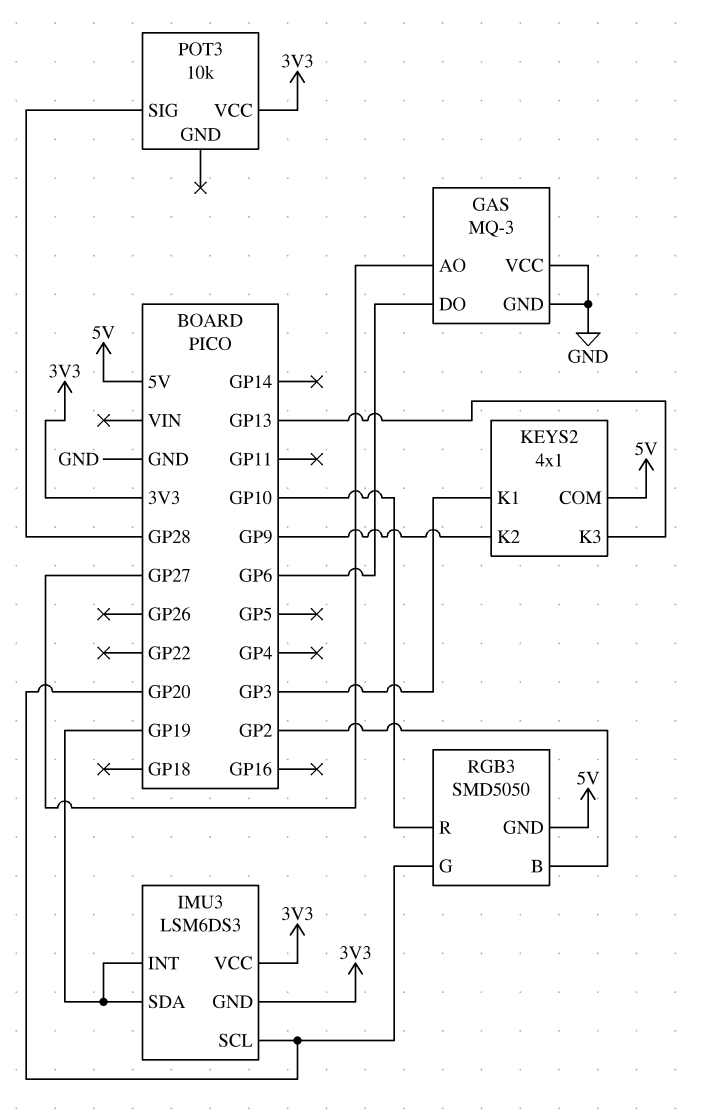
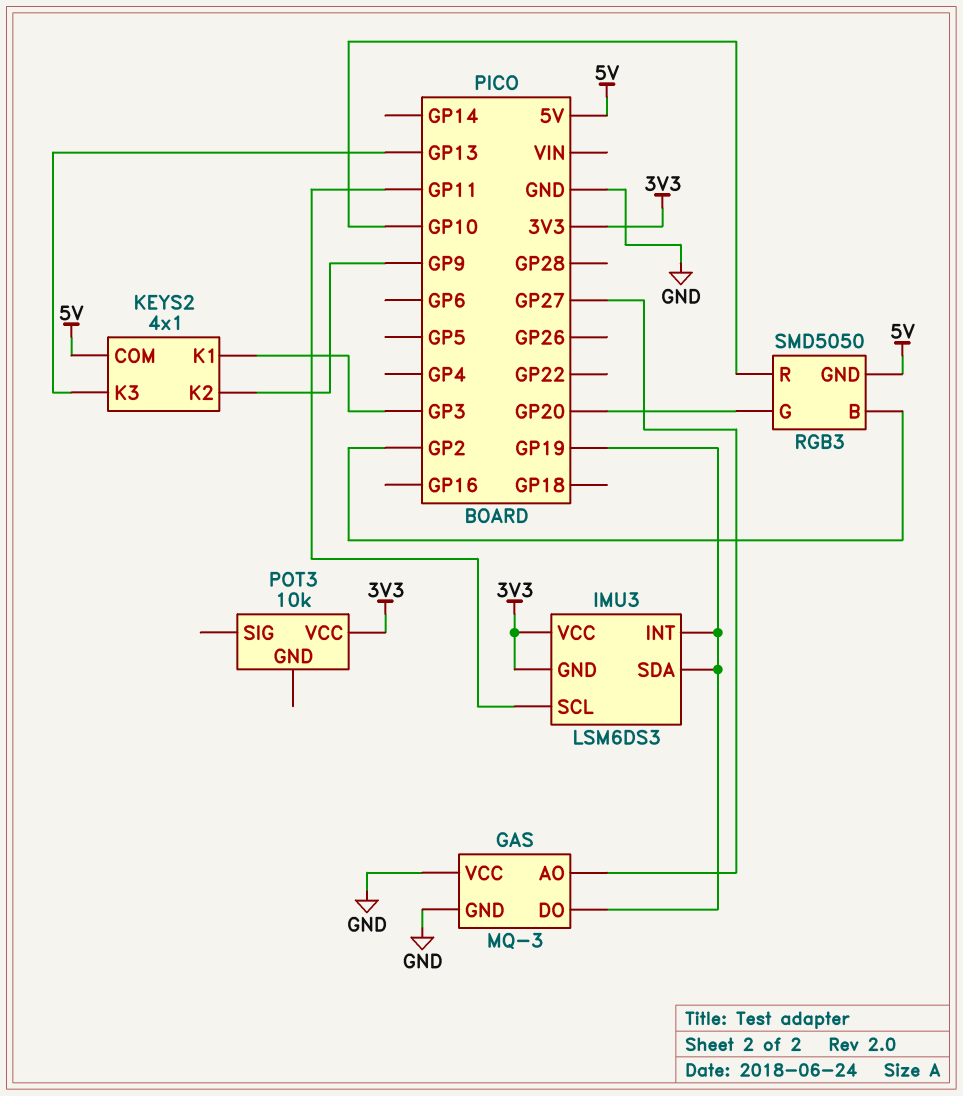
GAS pin DO: GP6 -> GP19
IMU3 pin SCL: GP20 -> GP11
POT3 pin SIG: GP28 -> none

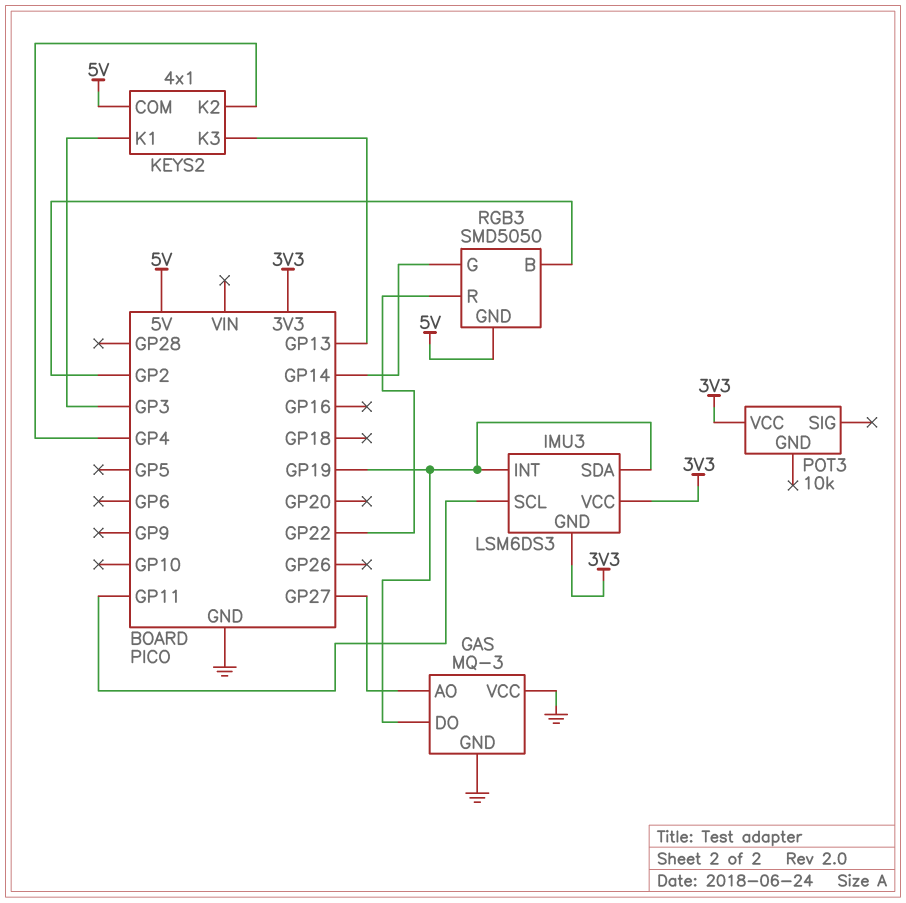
KEYS2 pin K2: GP9 -> GP4
RGB3 pin G: GP20 -> GP14
RGB3 pin R: GP10 -> GP22

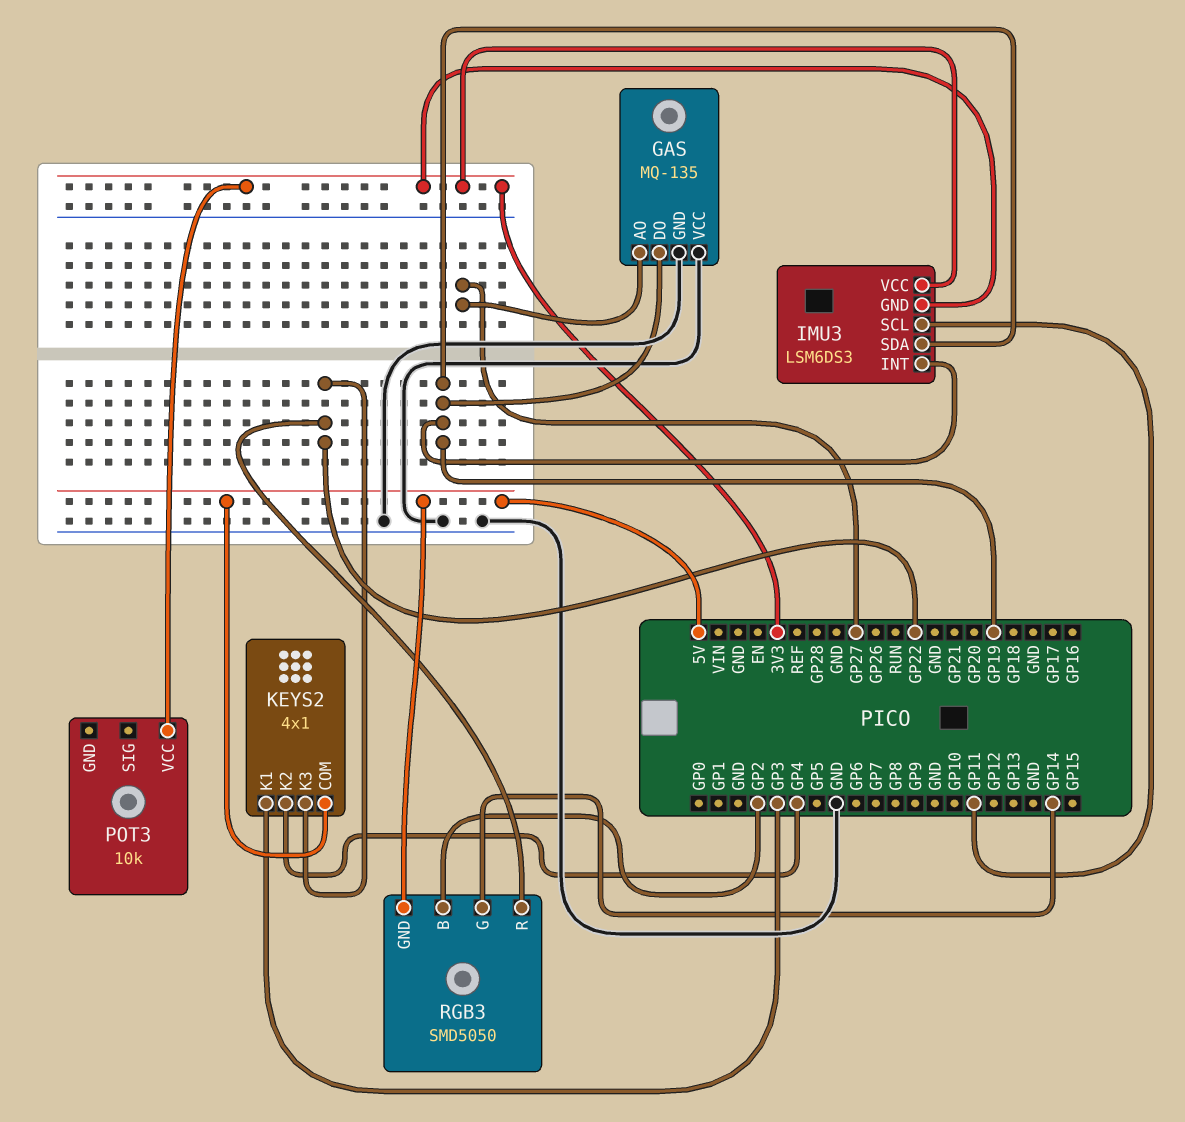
GAS: MQ-3 -> MQ-135
KEYS2 pin K3: GP13 -> GP22

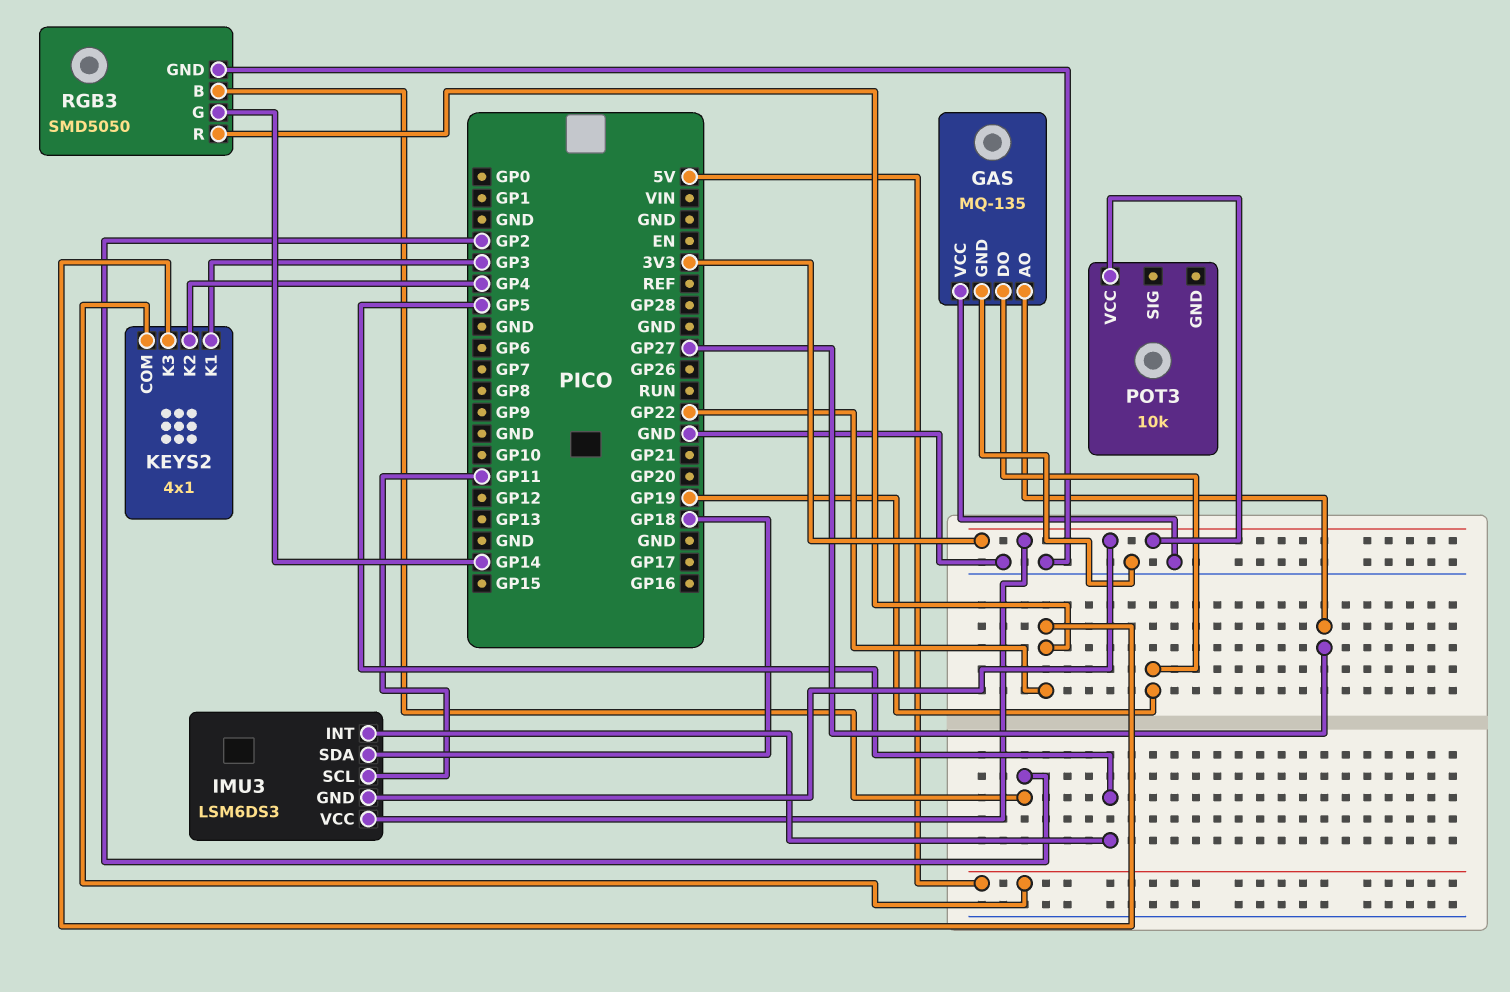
IMU3 pin INT: GP19 -> GP5
IMU3 pin SDA: GP19 -> GP18
RGB3 pin GND: 5V -> GND

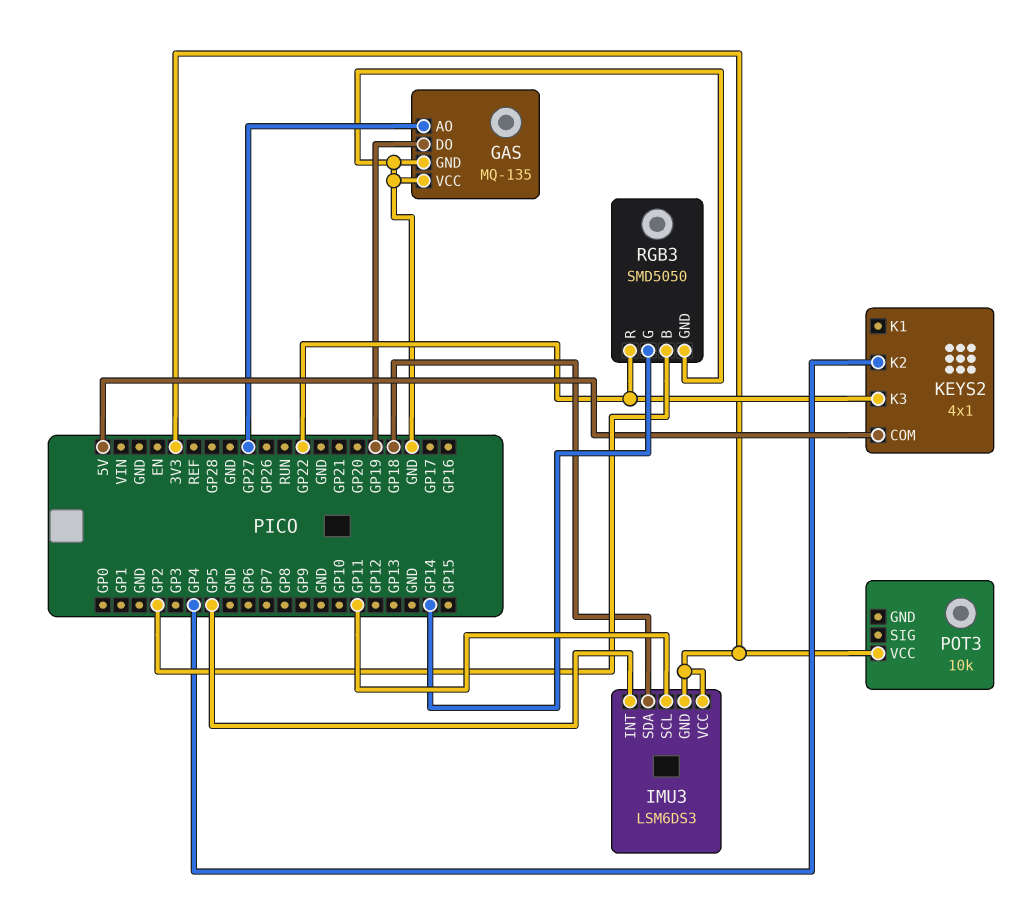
KEYS2 pin K1: GP3 -> none

